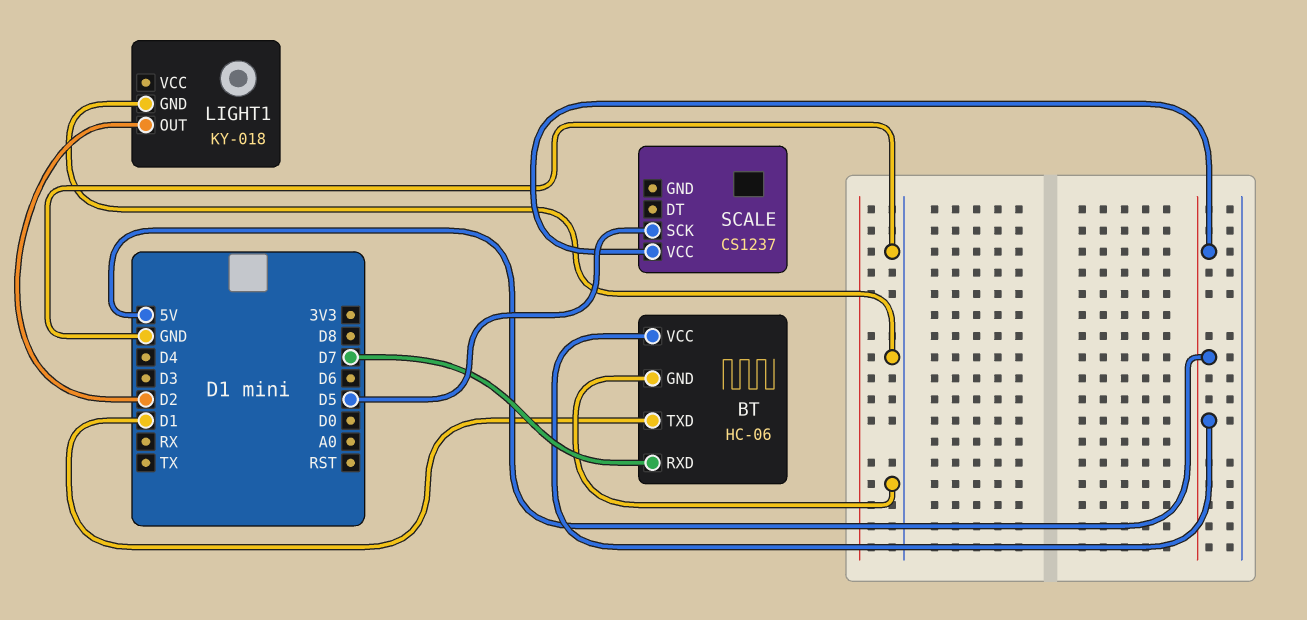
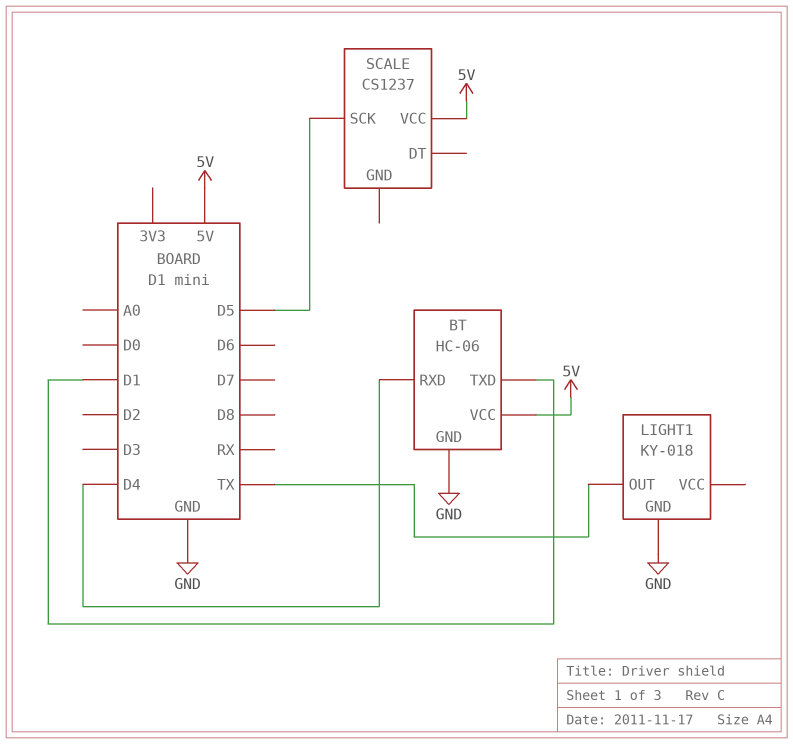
BT pin RXD: D7 -> D4
LIGHT1 pin OUT: D2 -> TX

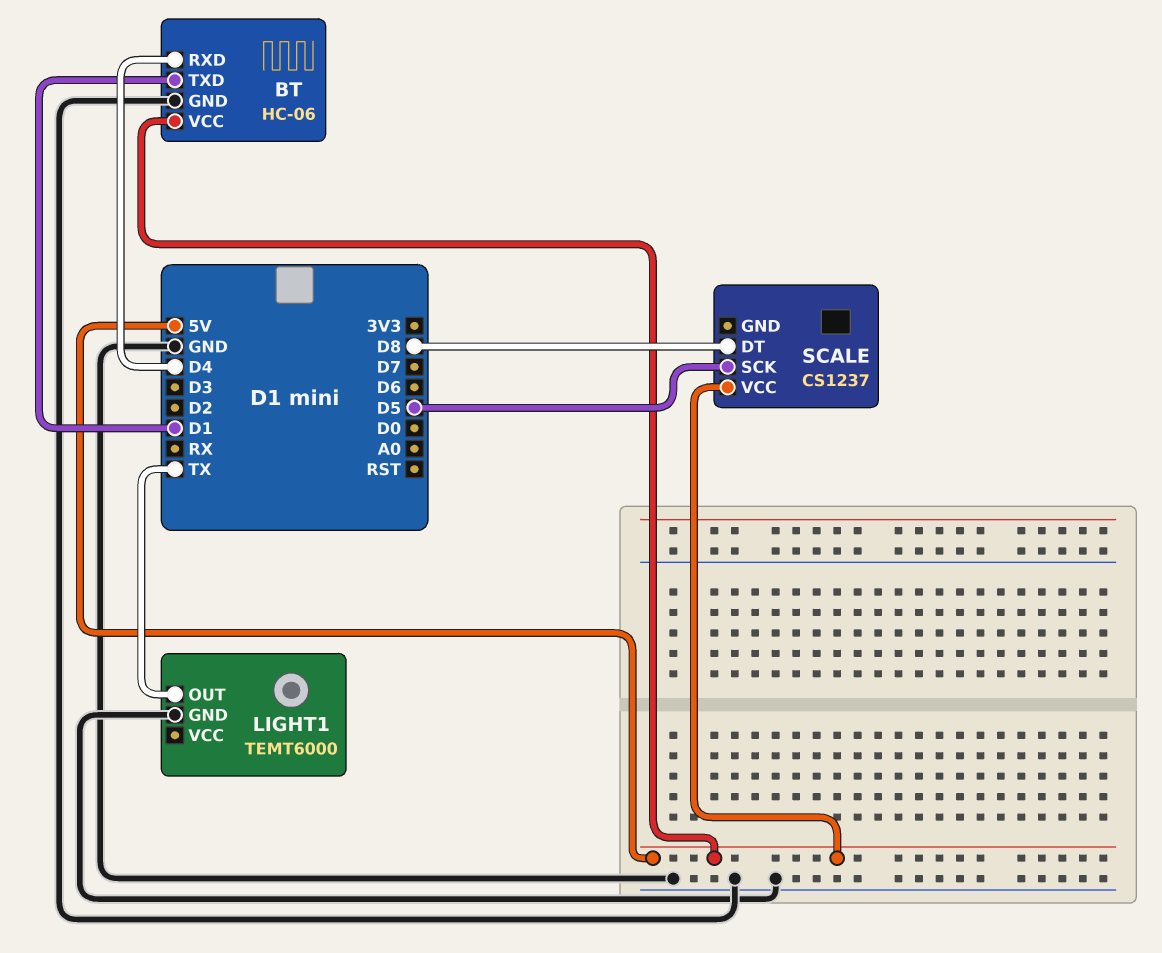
LIGHT1: KY-018 -> TEMT6000
SCALE pin DT: none -> D8

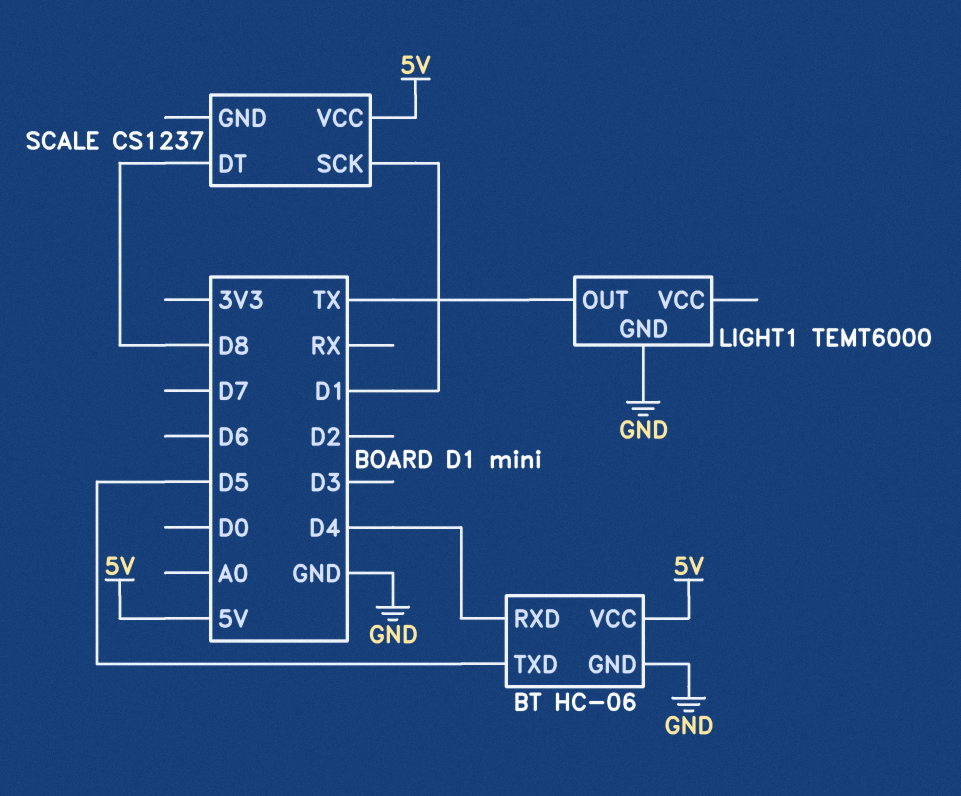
BT pin TXD: D1 -> D5
SCALE pin SCK: D5 -> D1

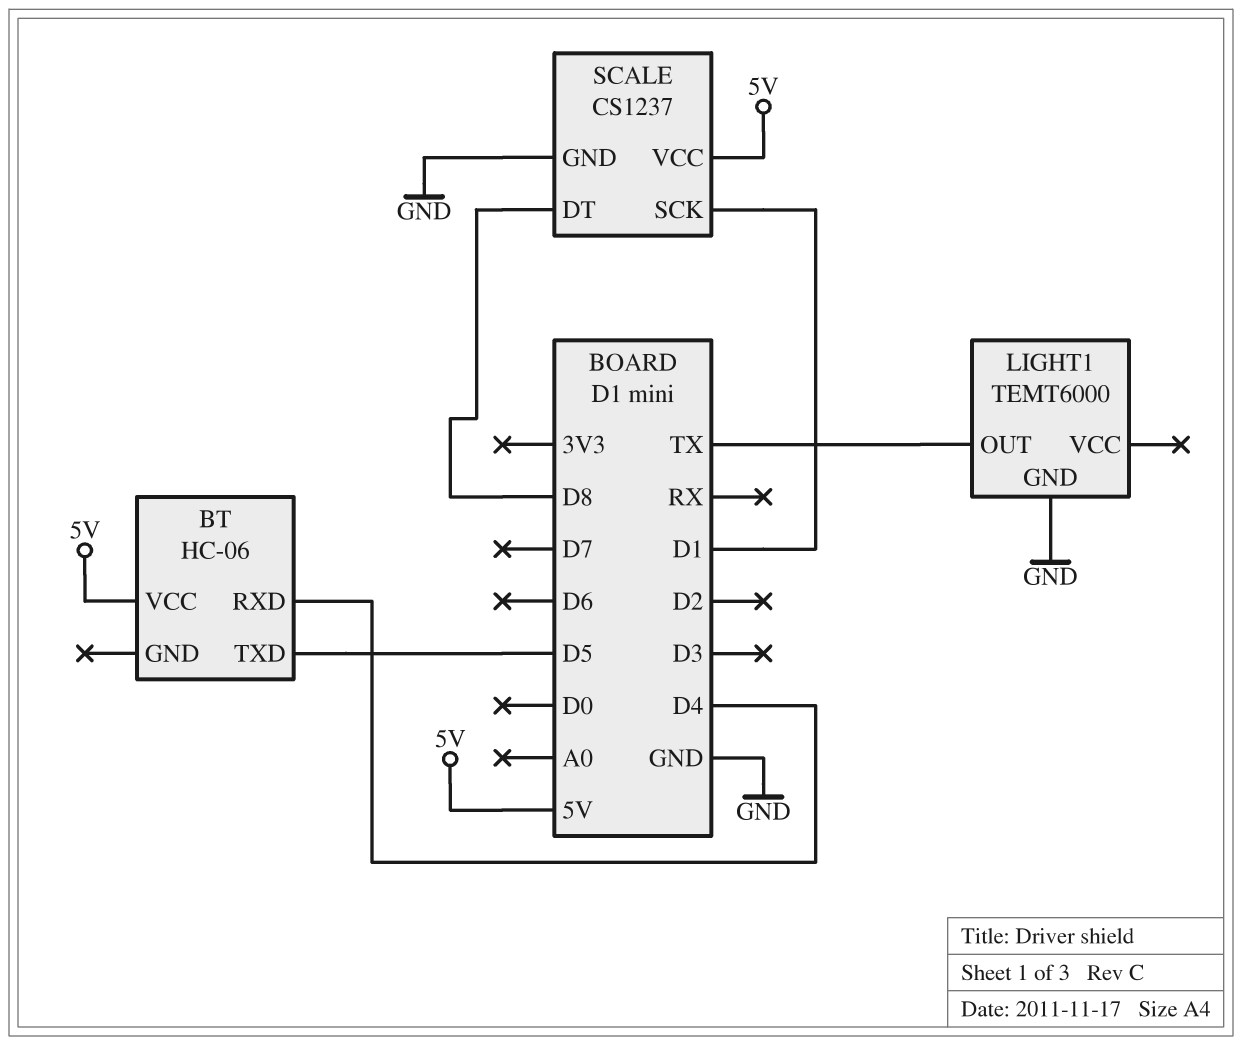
BT pin GND: GND -> none
SCALE pin GND: none -> GND

